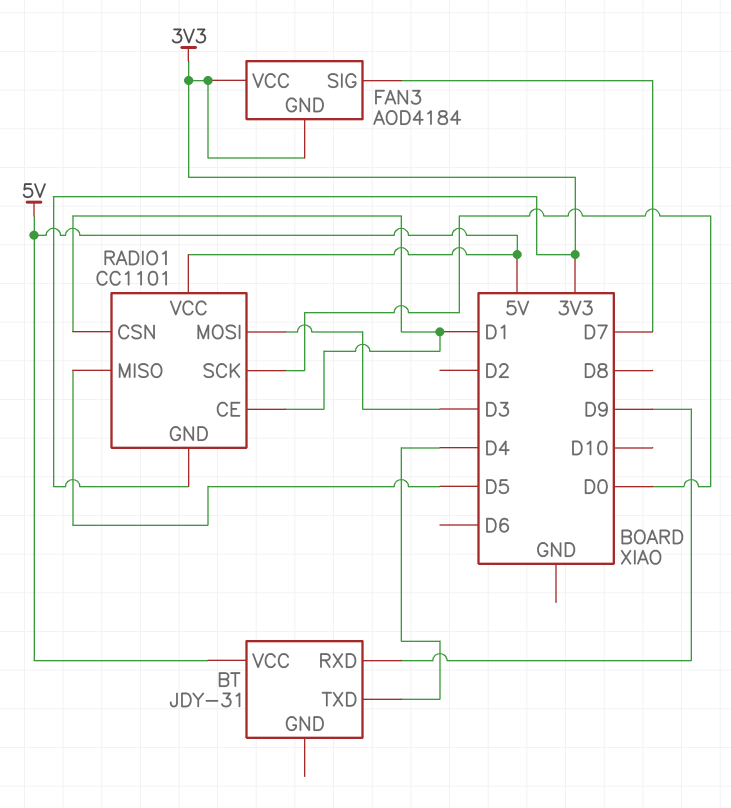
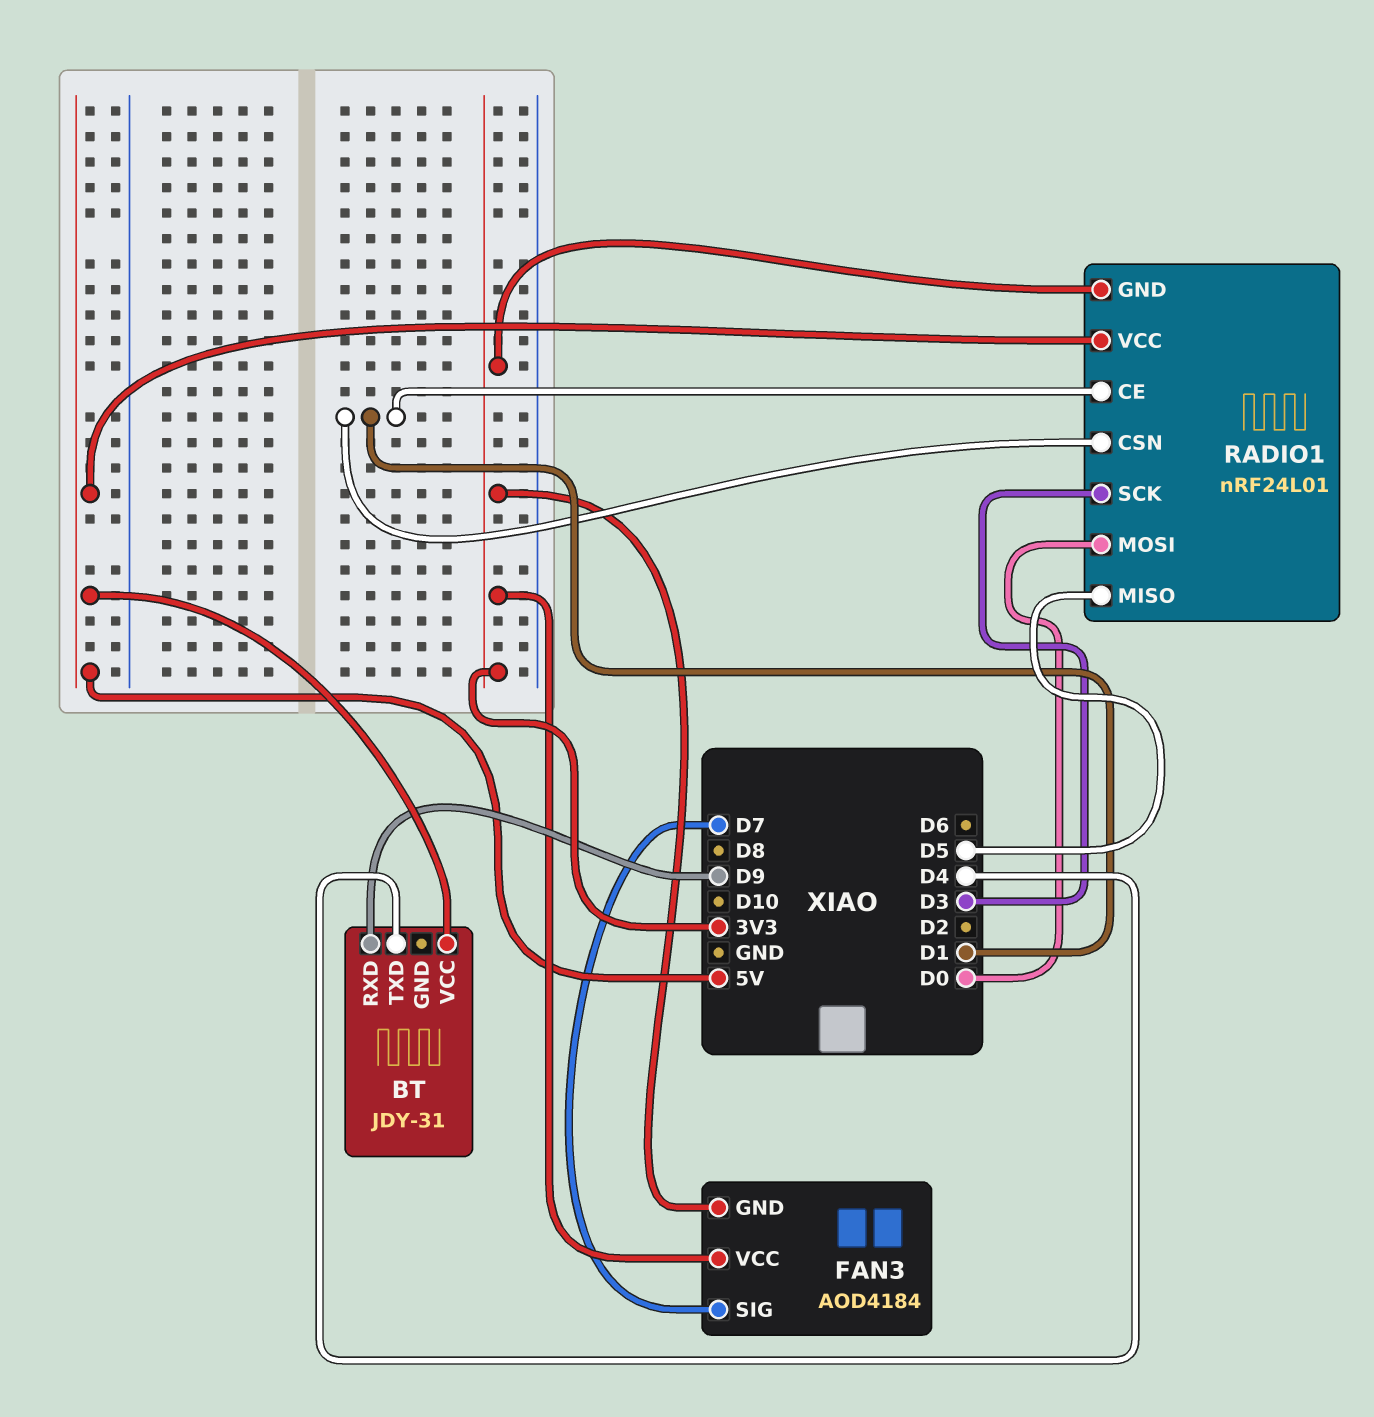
RADIO1: CC1101 -> nRF24L01
RADIO1 pin MOSI: D3 -> D0
RADIO1 pin SCK: D0 -> D3

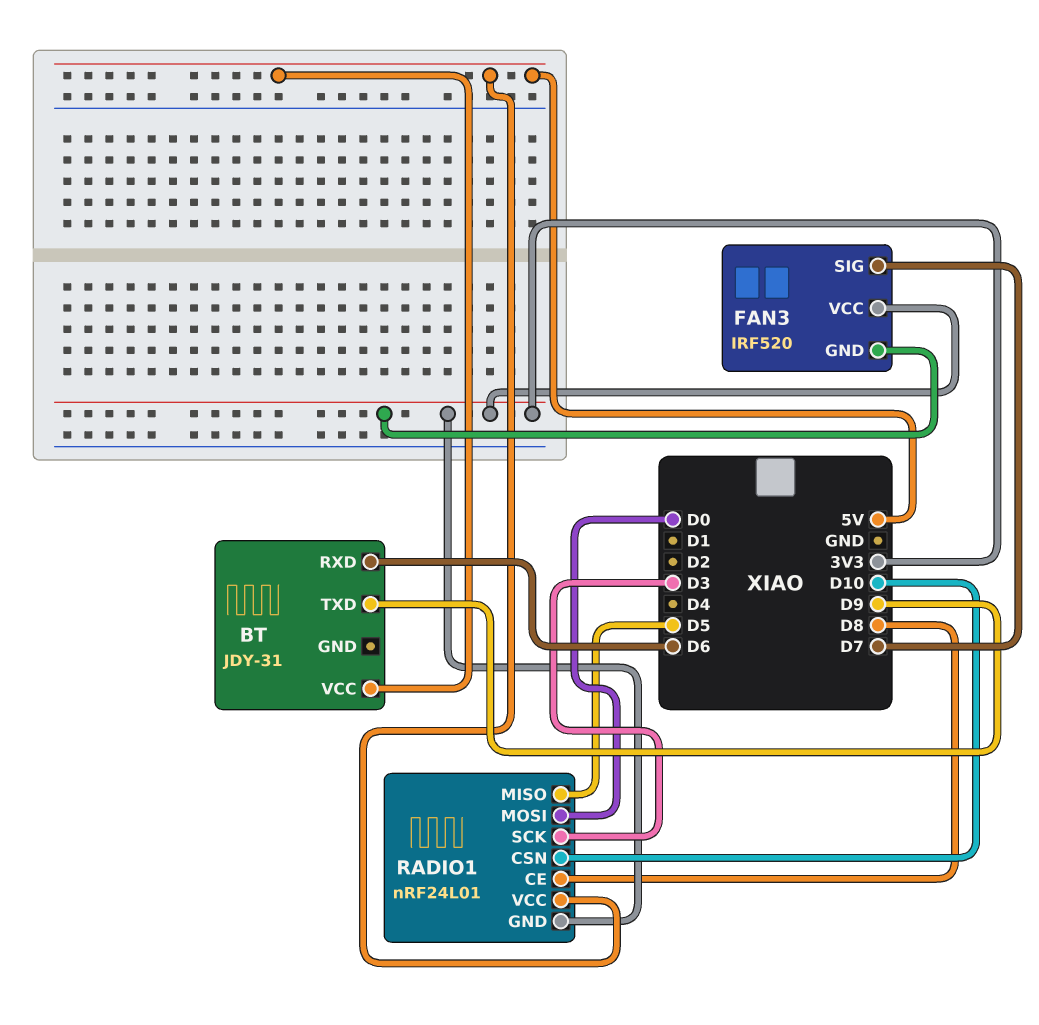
BT pin RXD: D9 -> D6
BT pin TXD: D4 -> D9
FAN3: AOD4184 -> IRF520
RADIO1 pin CE: D1 -> D8
RADIO1 pin CSN: D1 -> D10

